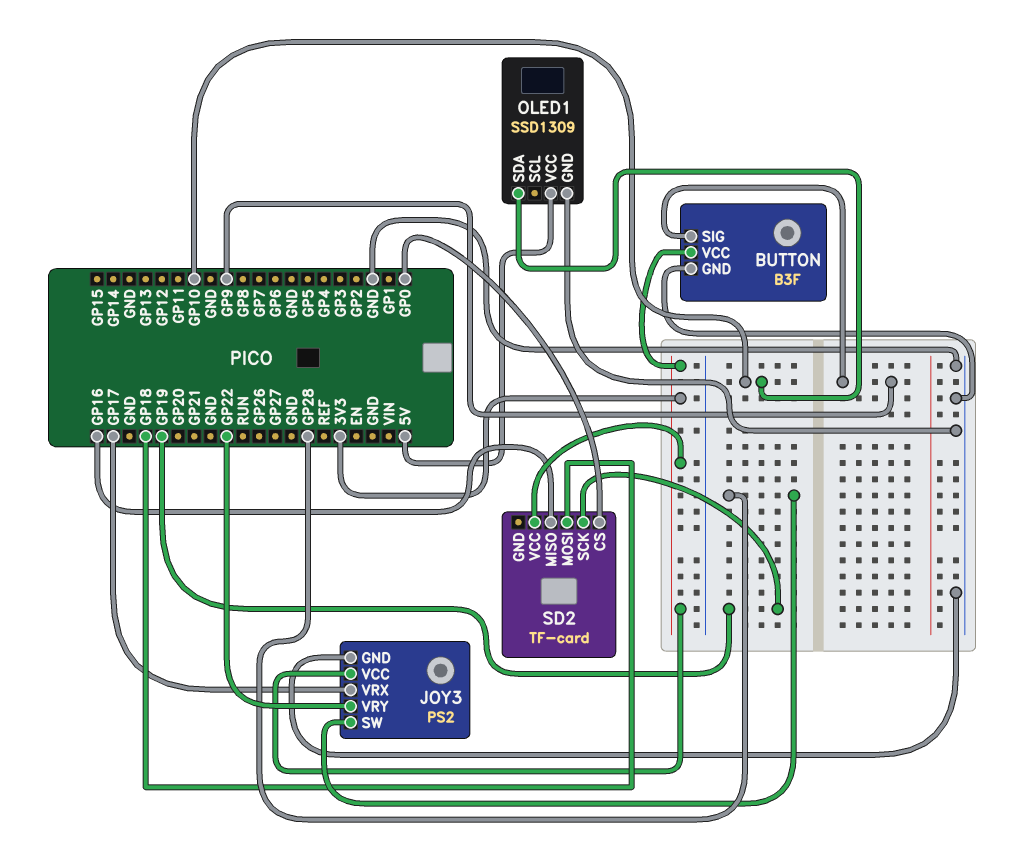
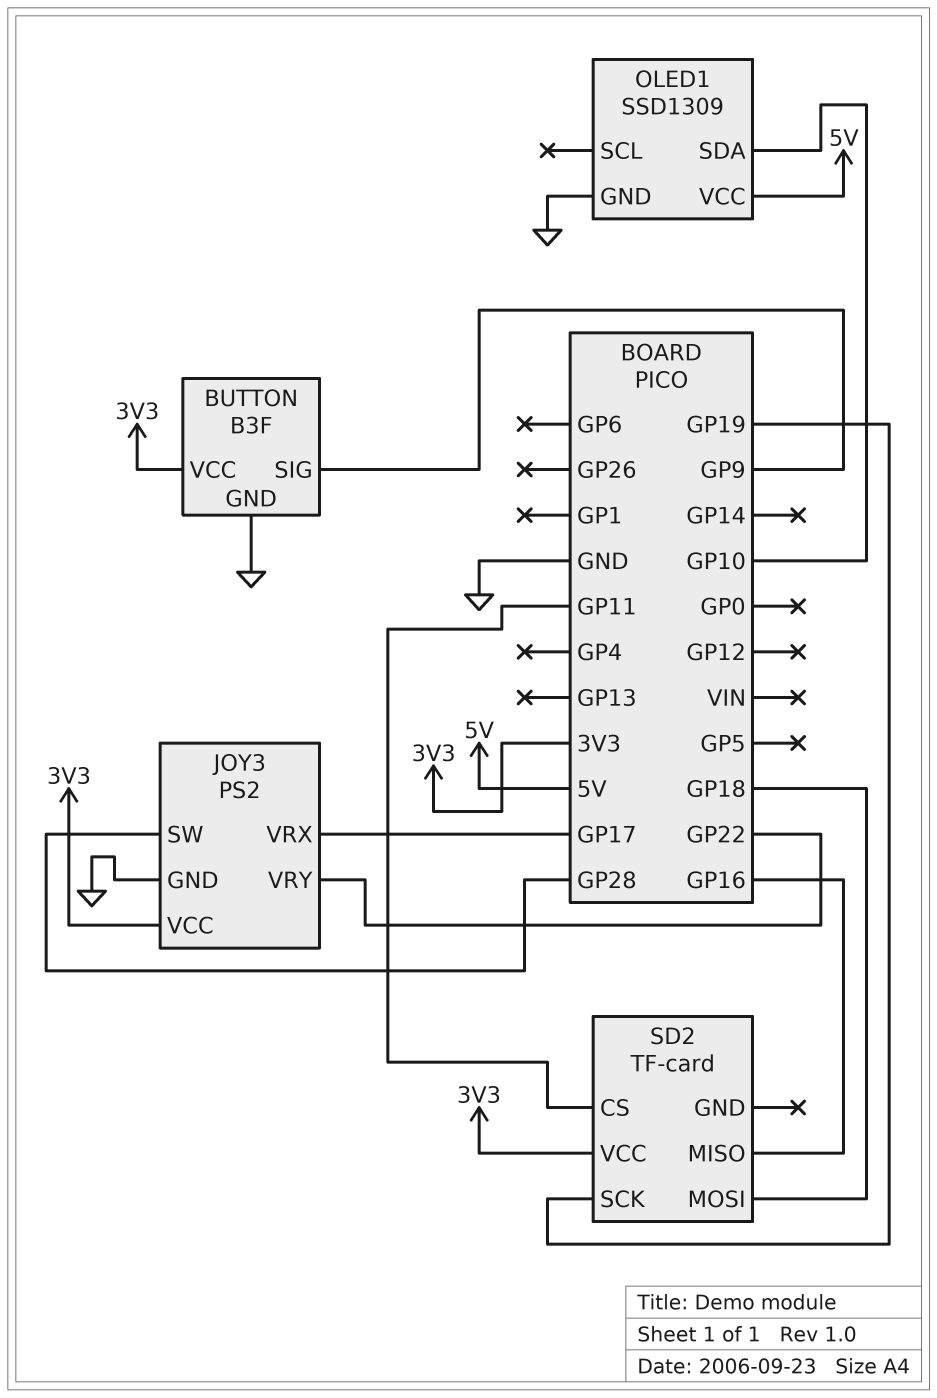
SD2 pin CS: GP0 -> GP11

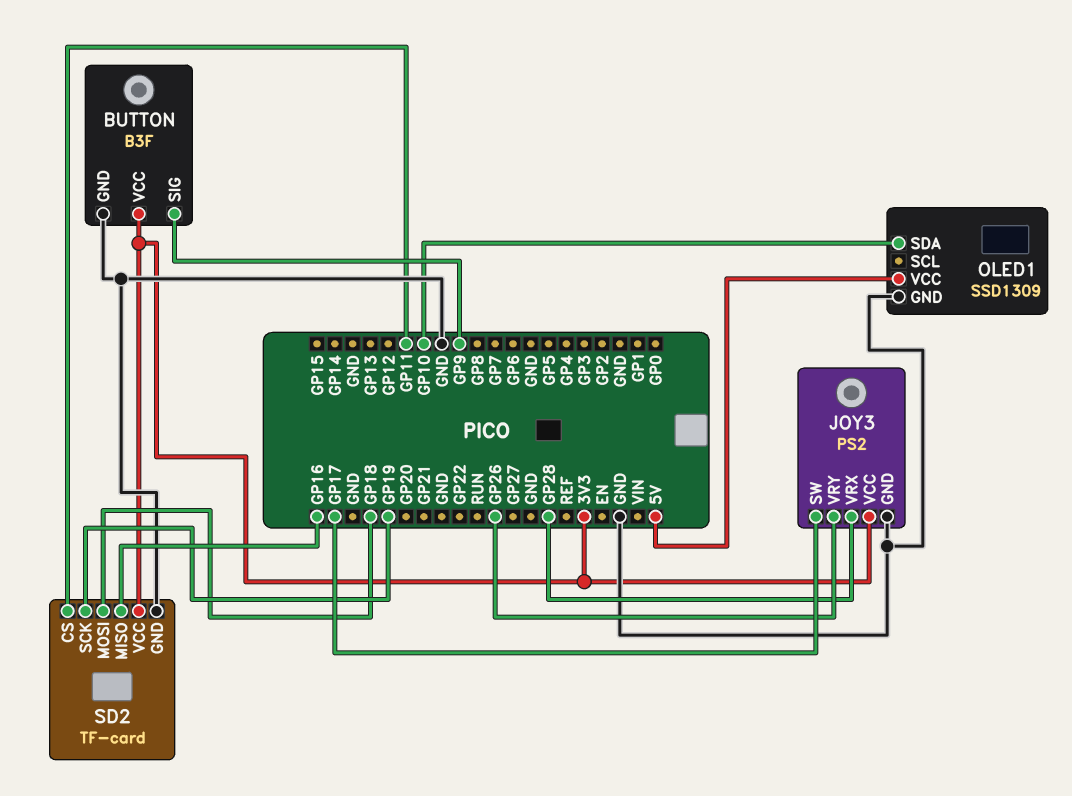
JOY3 pin SW: GP28 -> GP17
JOY3 pin VRX: GP17 -> GP28
JOY3 pin VRY: GP22 -> GP26
SD2 pin GND: none -> GND

